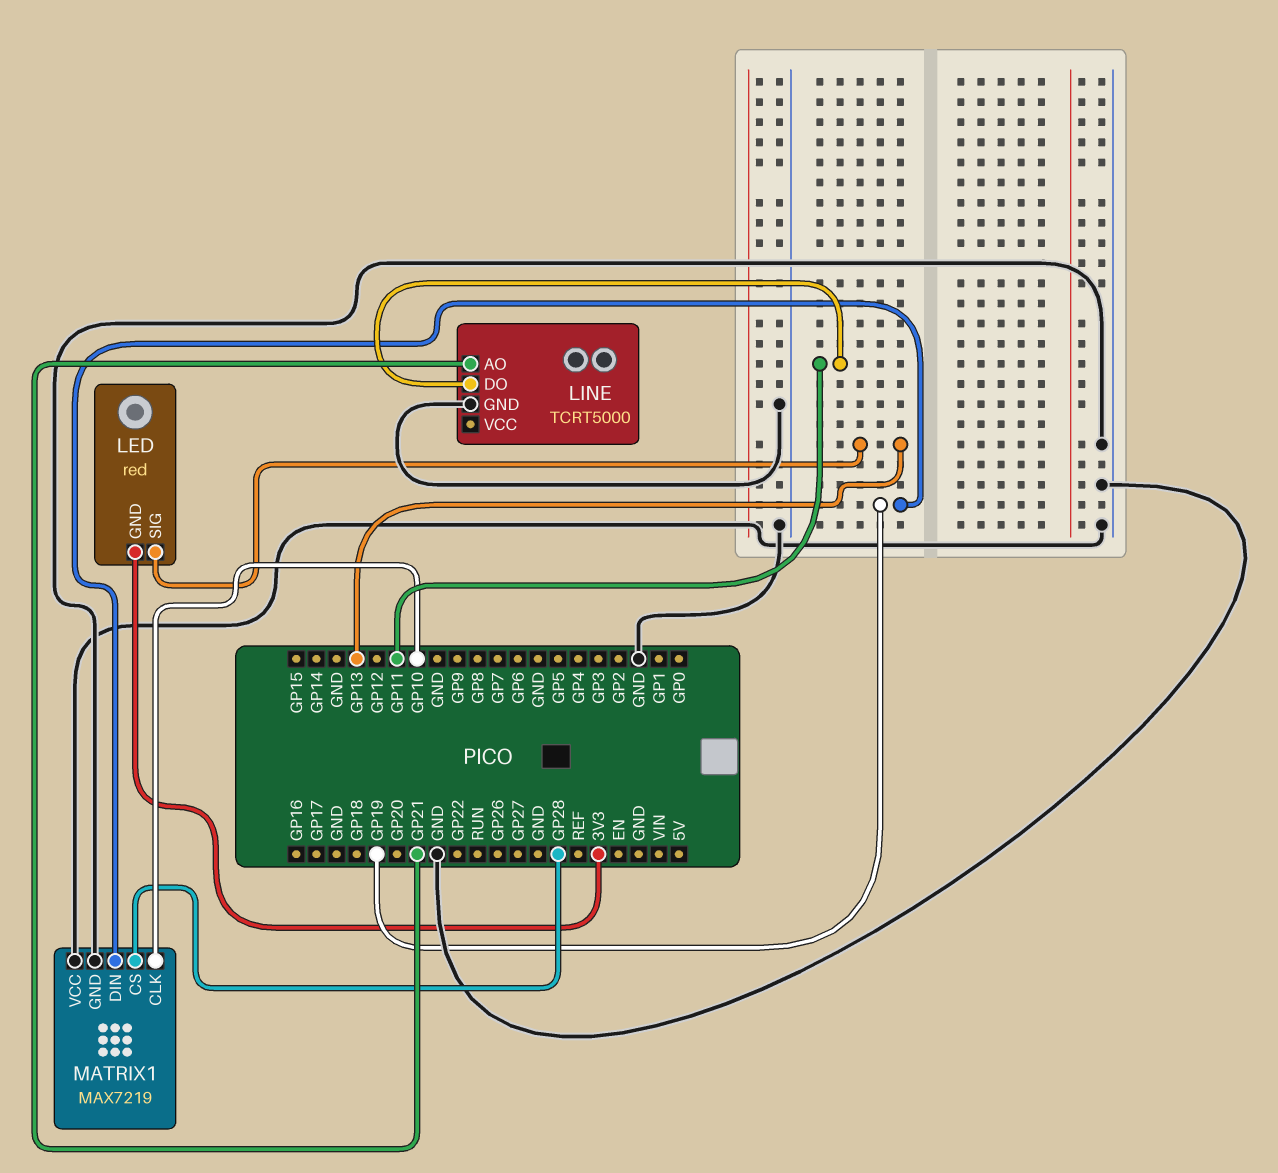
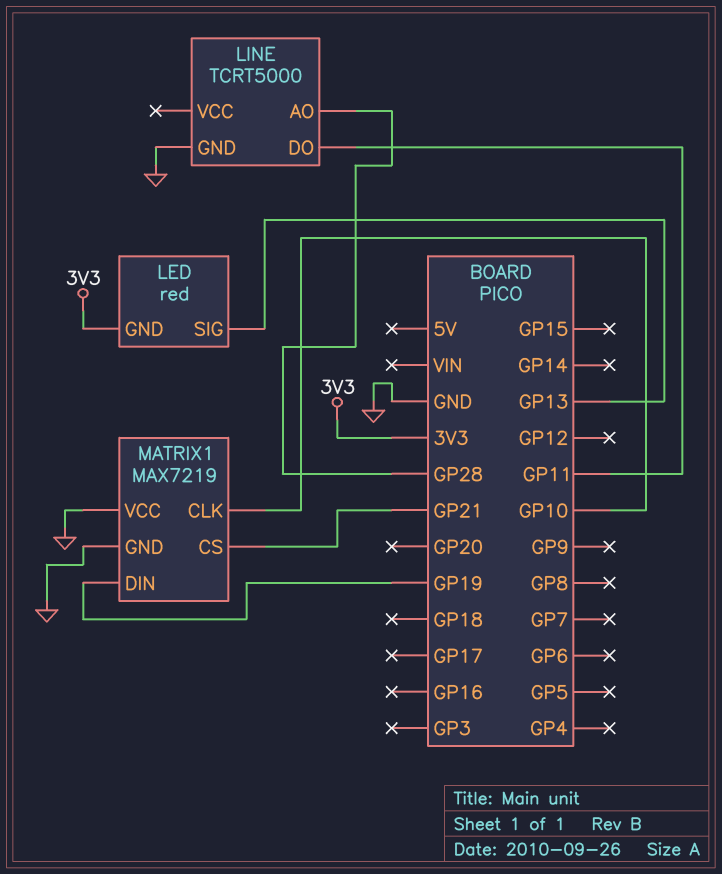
LINE pin AO: GP21 -> GP28
MATRIX1 pin CS: GP28 -> GP21

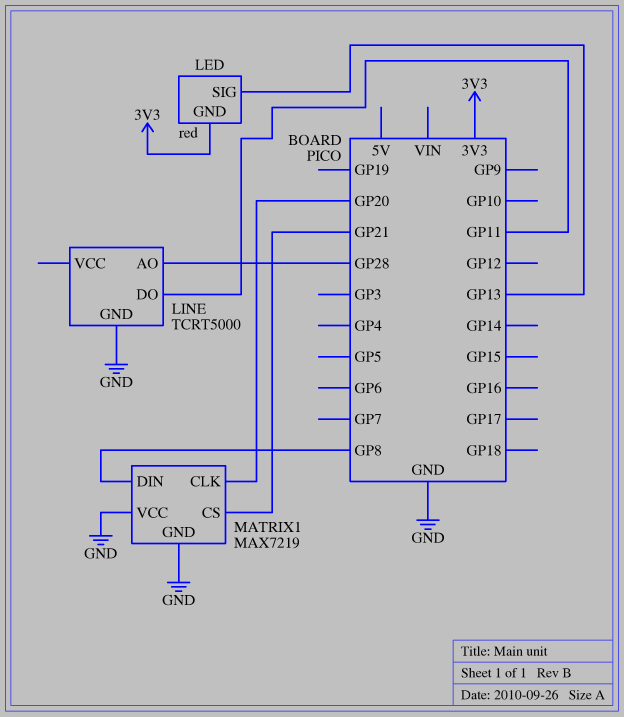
MATRIX1 pin CLK: GP10 -> GP20
MATRIX1 pin DIN: GP19 -> GP8

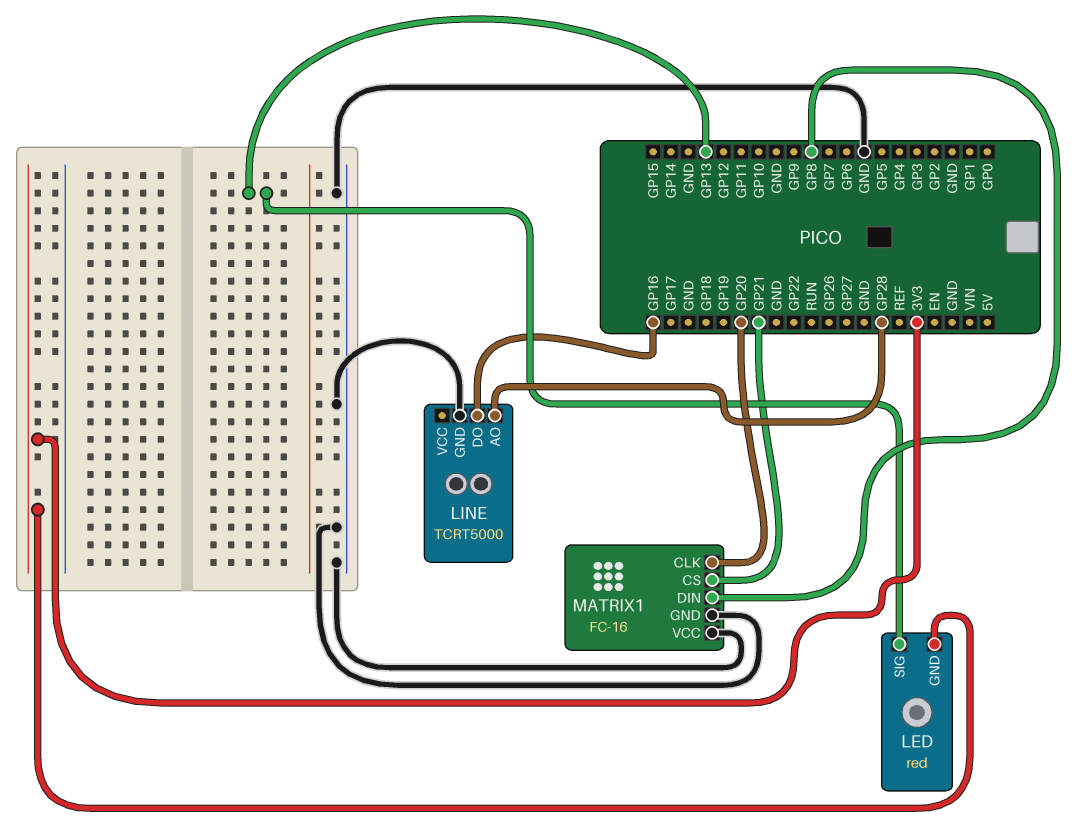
LINE pin DO: GP11 -> GP16
MATRIX1: MAX7219 -> FC-16

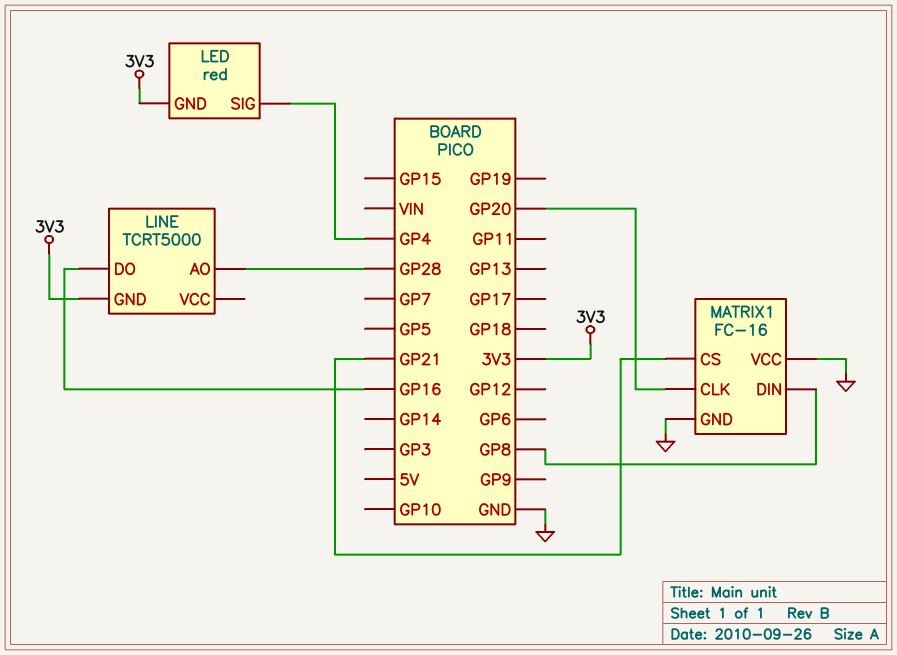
LED pin SIG: GP13 -> GP4
LINE pin GND: GND -> 3V3

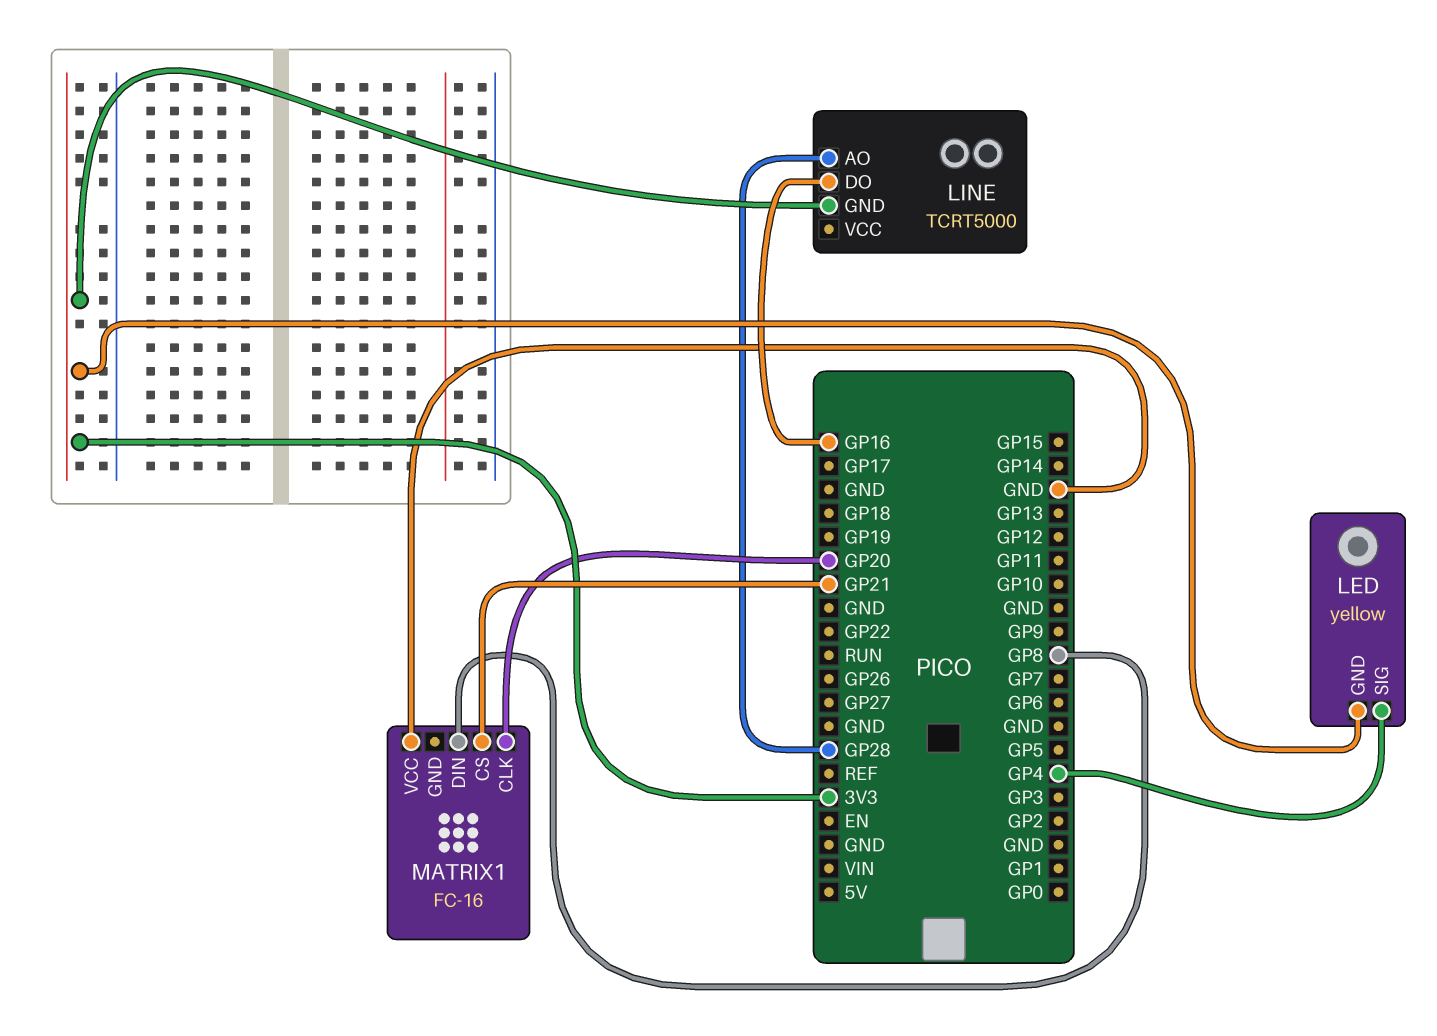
LED: red -> yellow
MATRIX1 pin GND: GND -> none

